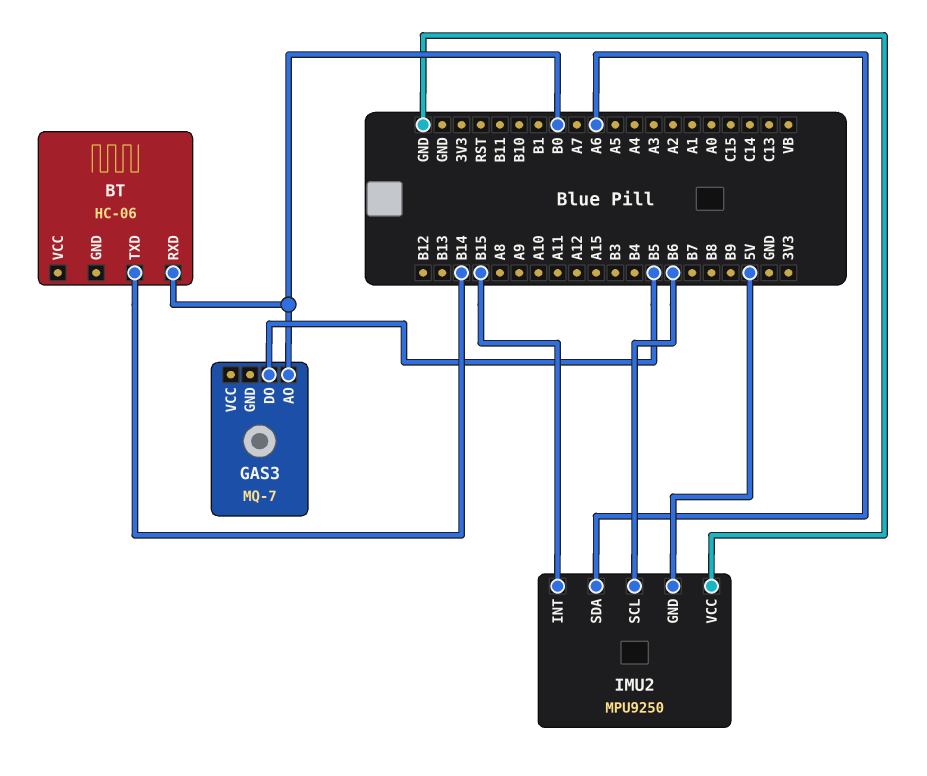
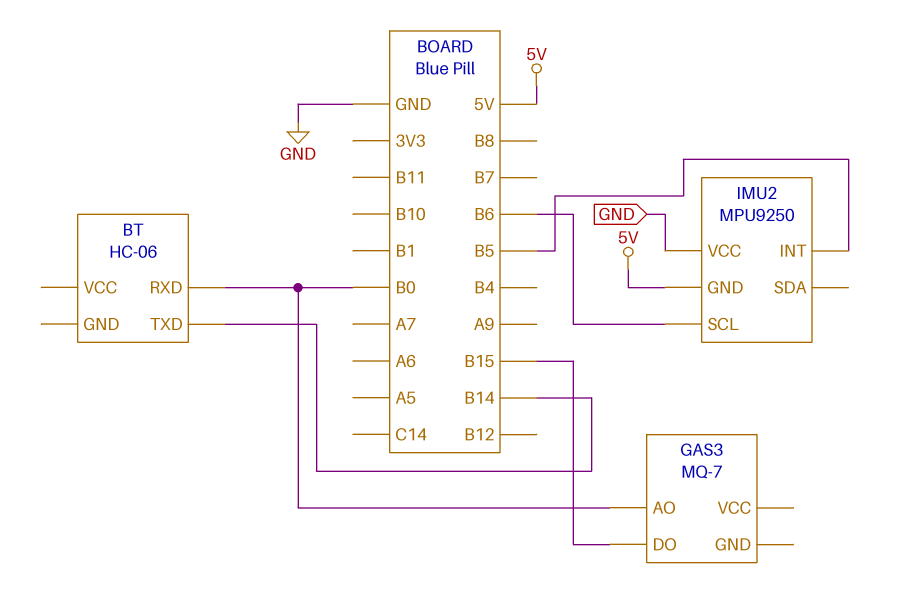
GAS3 pin DO: B5 -> B15
IMU2 pin INT: B15 -> B5
IMU2 pin SDA: A6 -> none

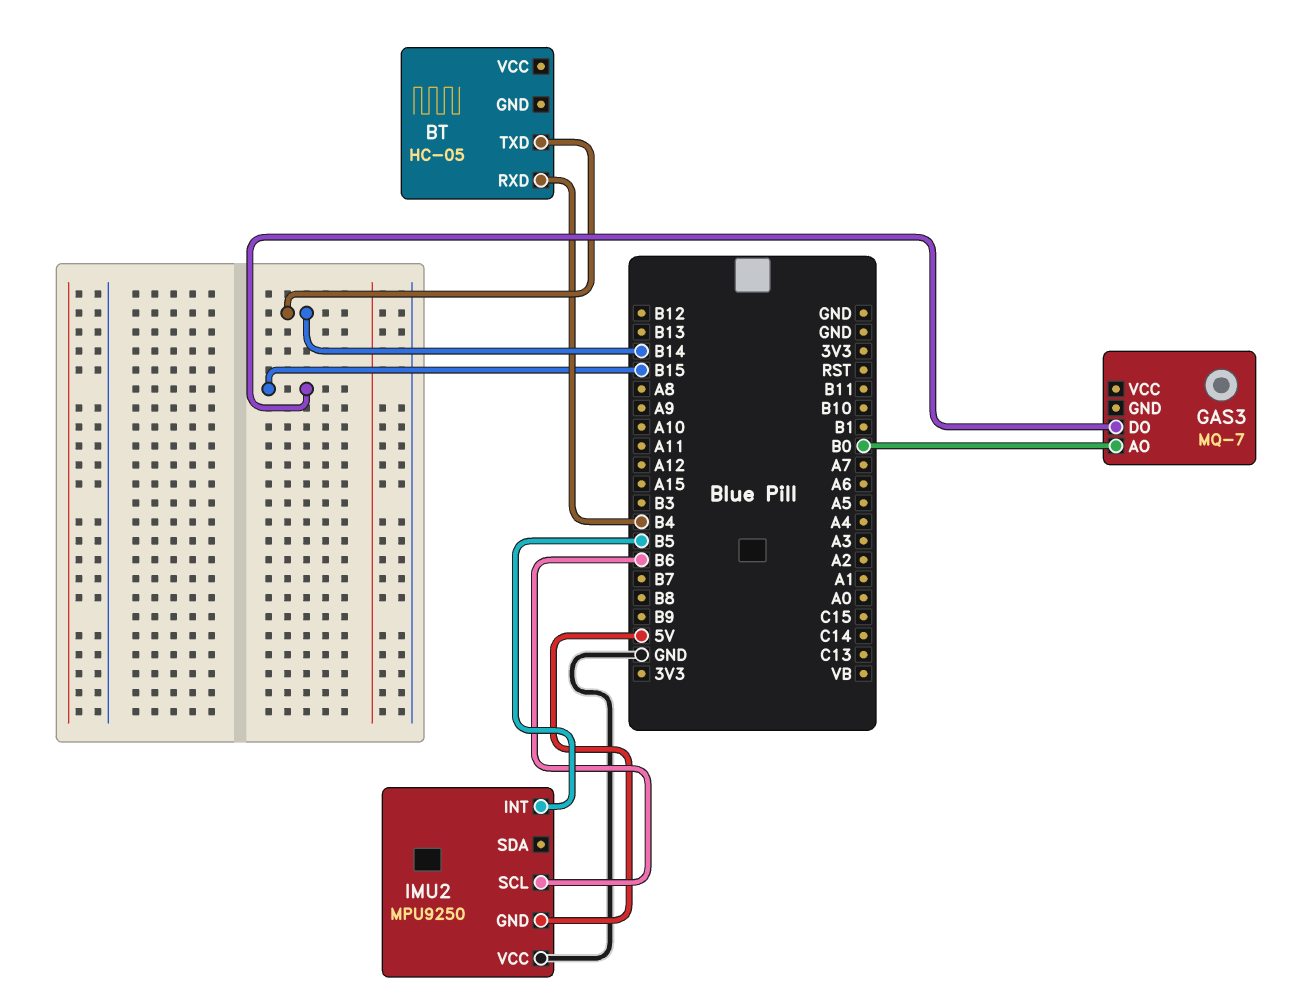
BT: HC-06 -> HC-05
BT pin RXD: B0 -> B4

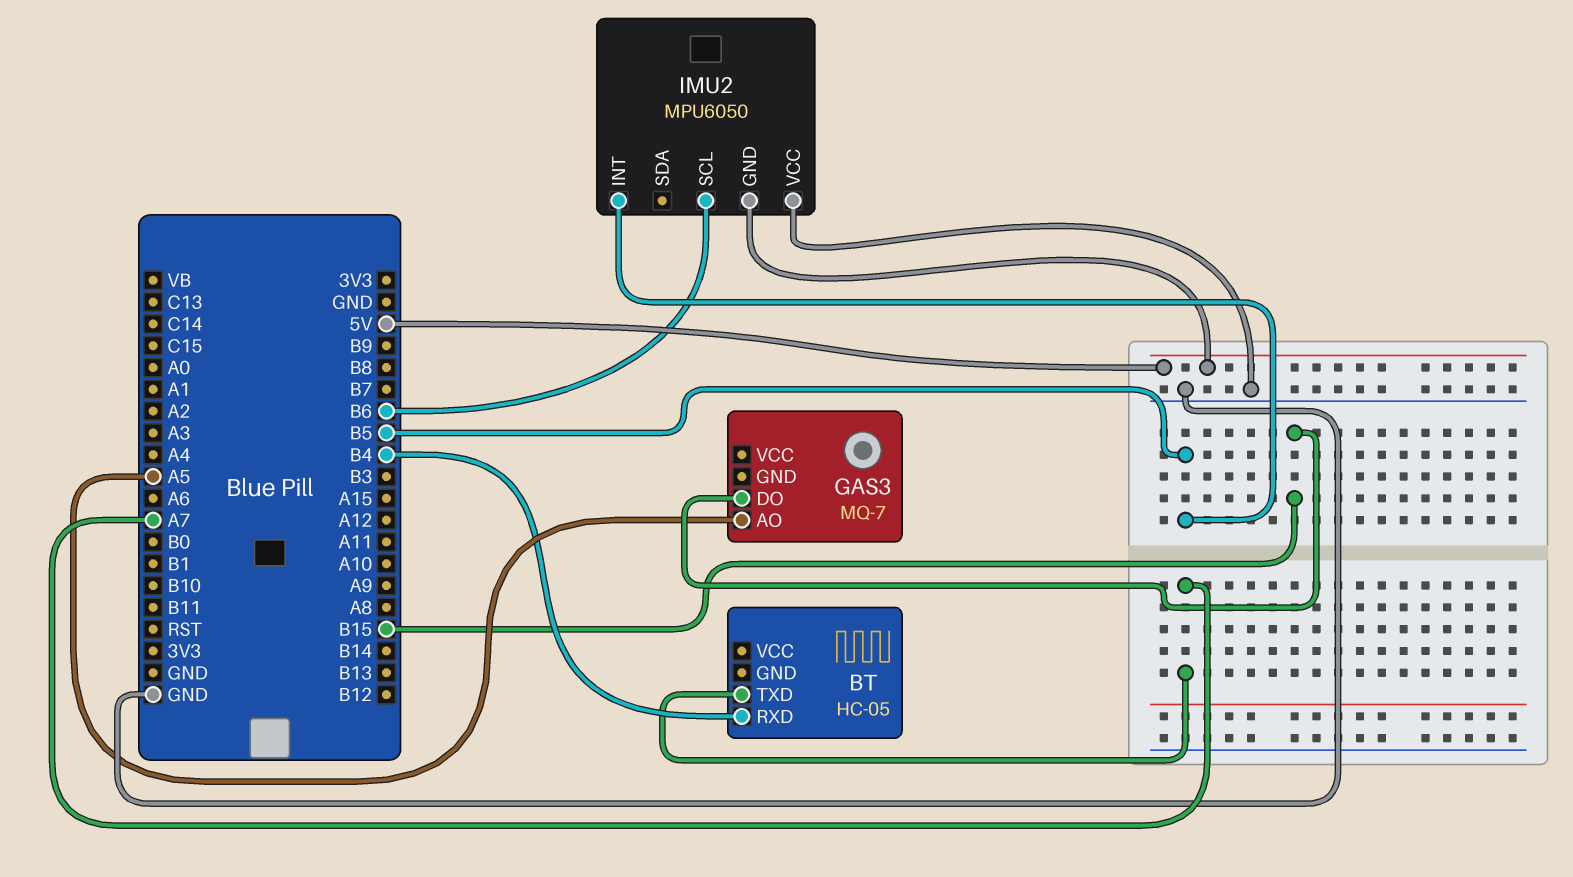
BT pin TXD: B14 -> A7
GAS3 pin AO: B0 -> A5
IMU2: MPU9250 -> MPU6050

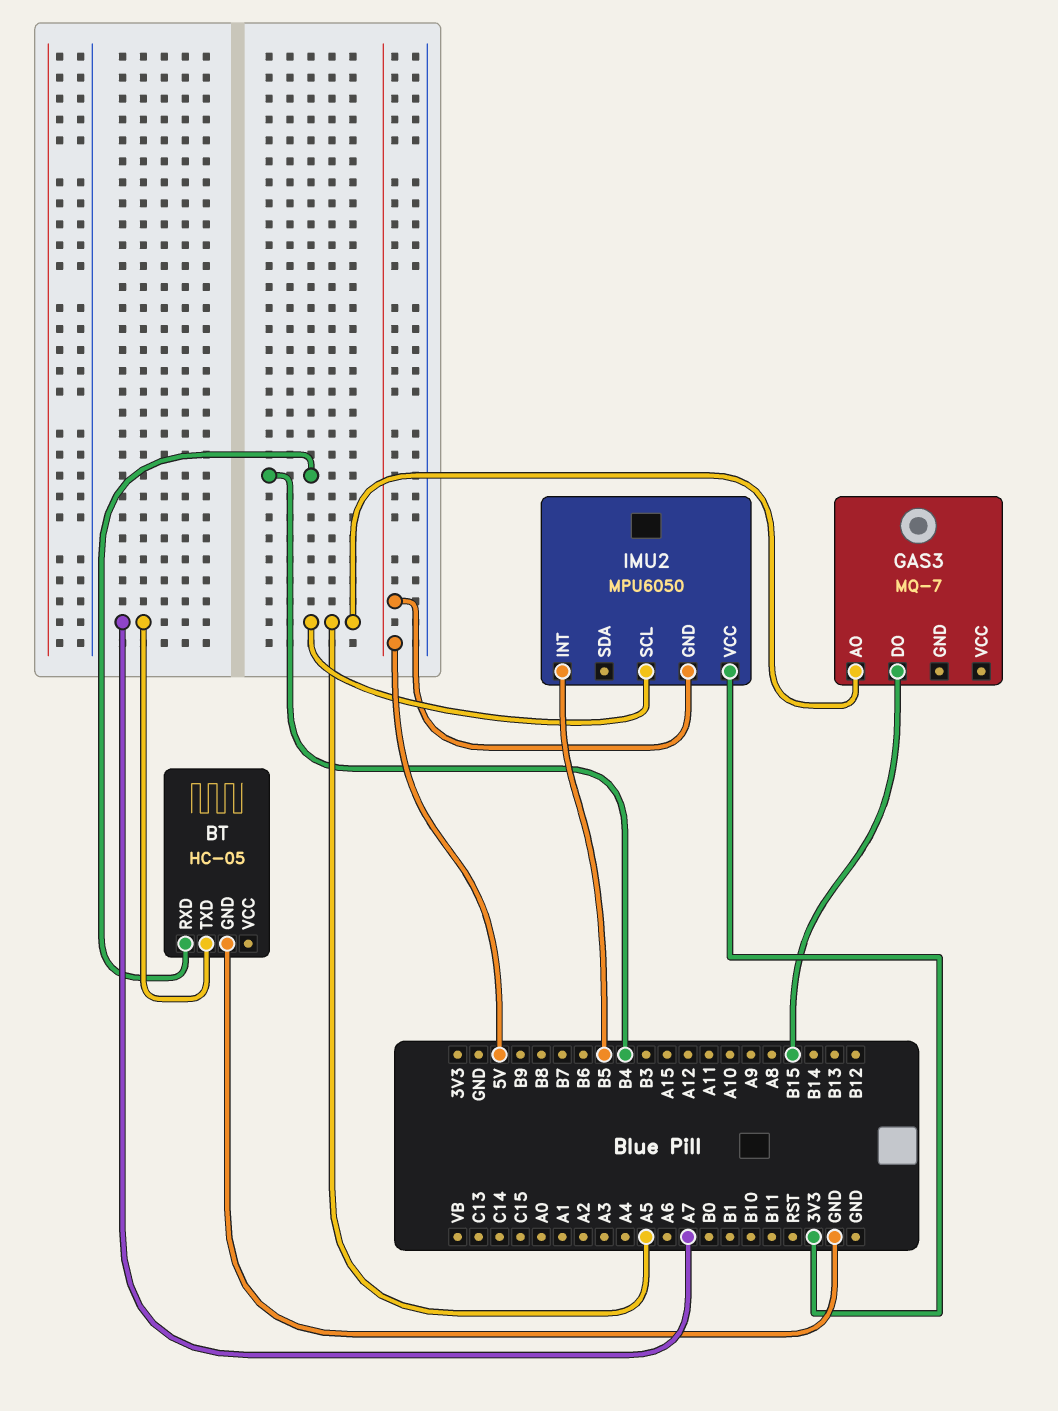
BT pin GND: none -> GND
IMU2 pin SCL: B6 -> A5
IMU2 pin VCC: GND -> 3V3

